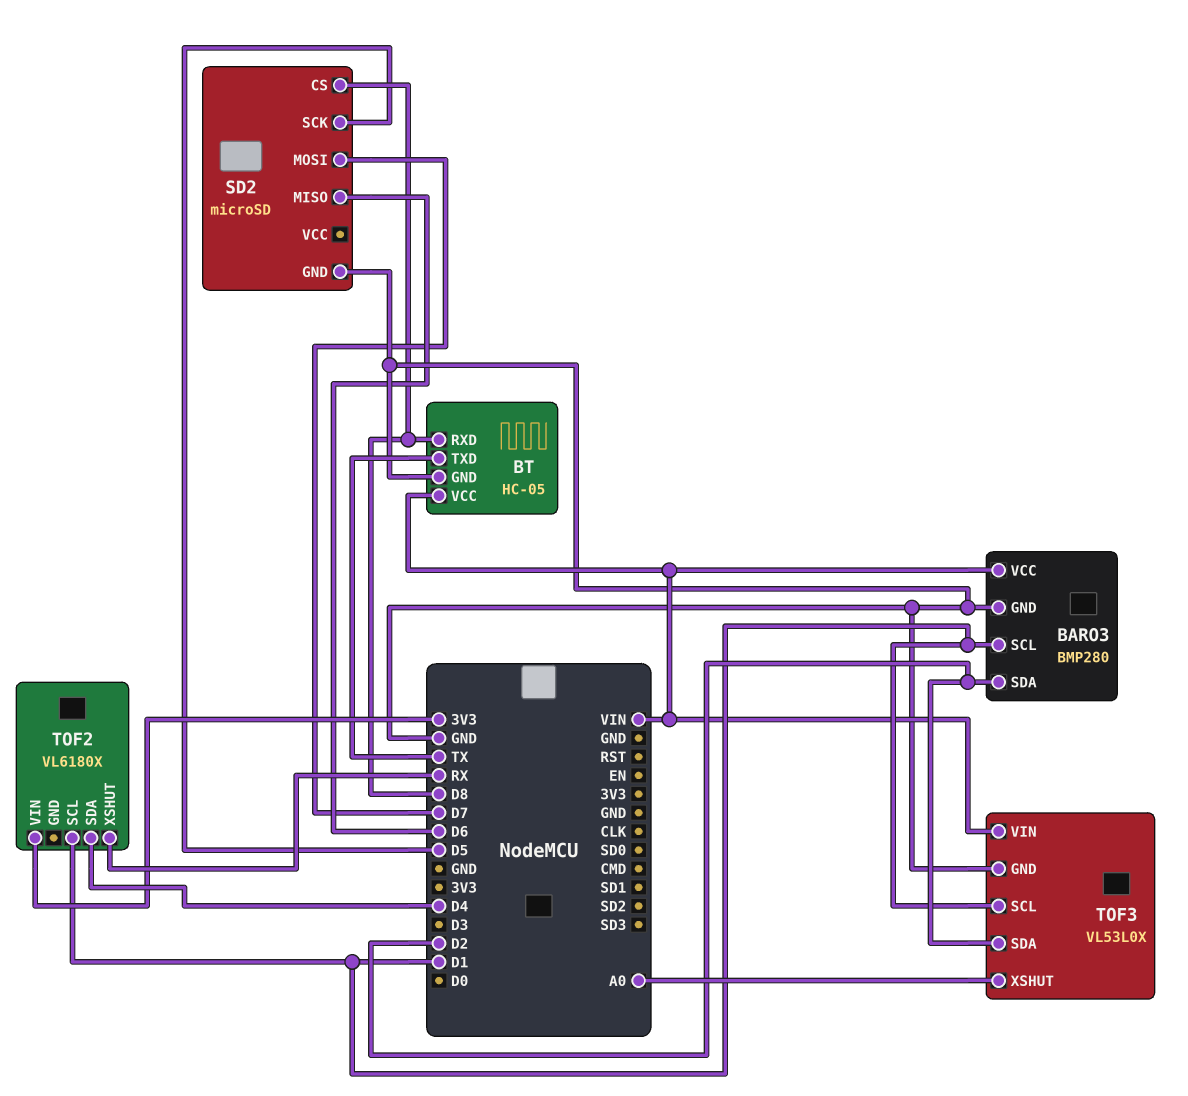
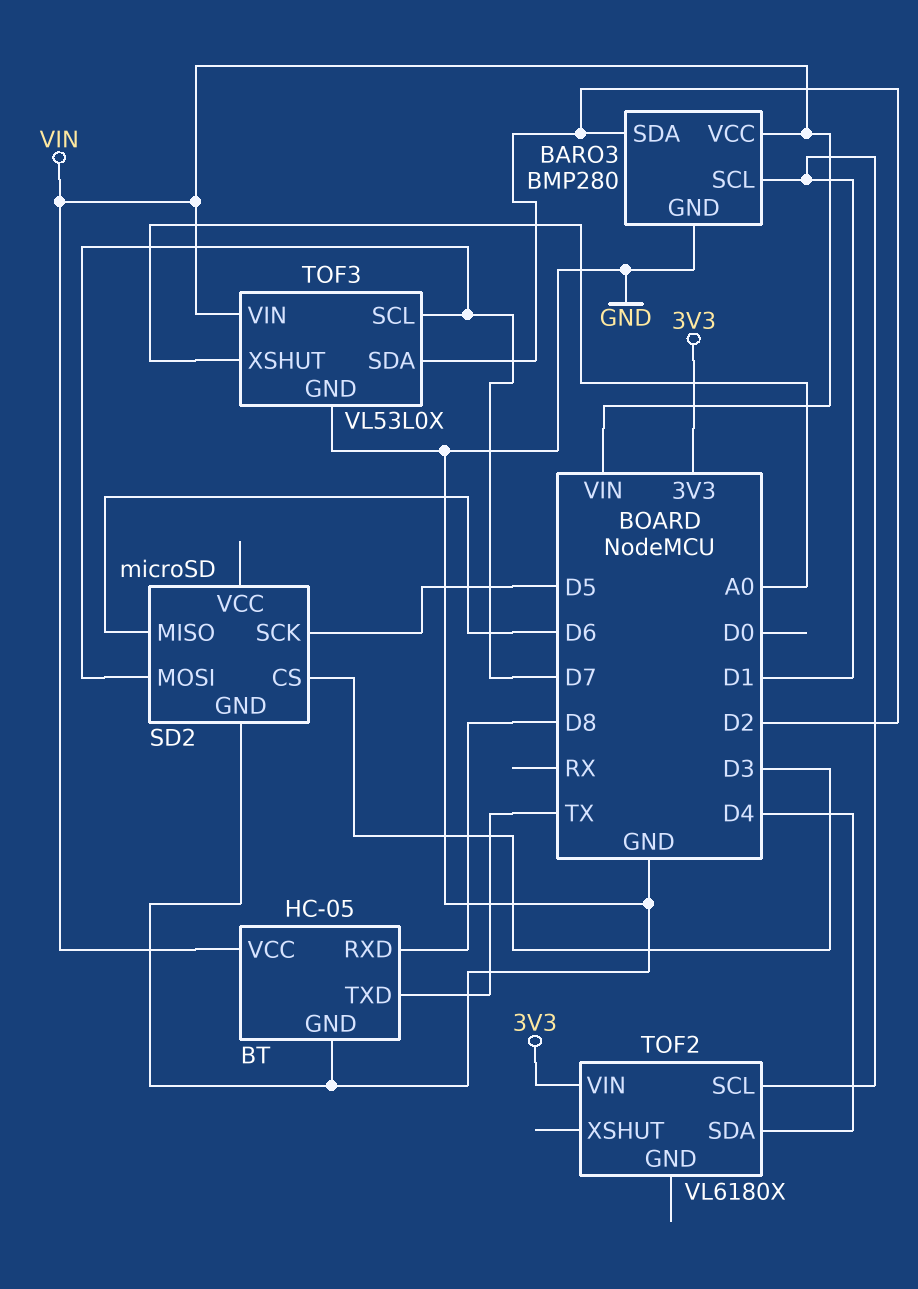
SD2 pin CS: D8 -> D3
TOF2 pin XSHUT: RX -> none
TOF3 pin SCL: D1 -> D7

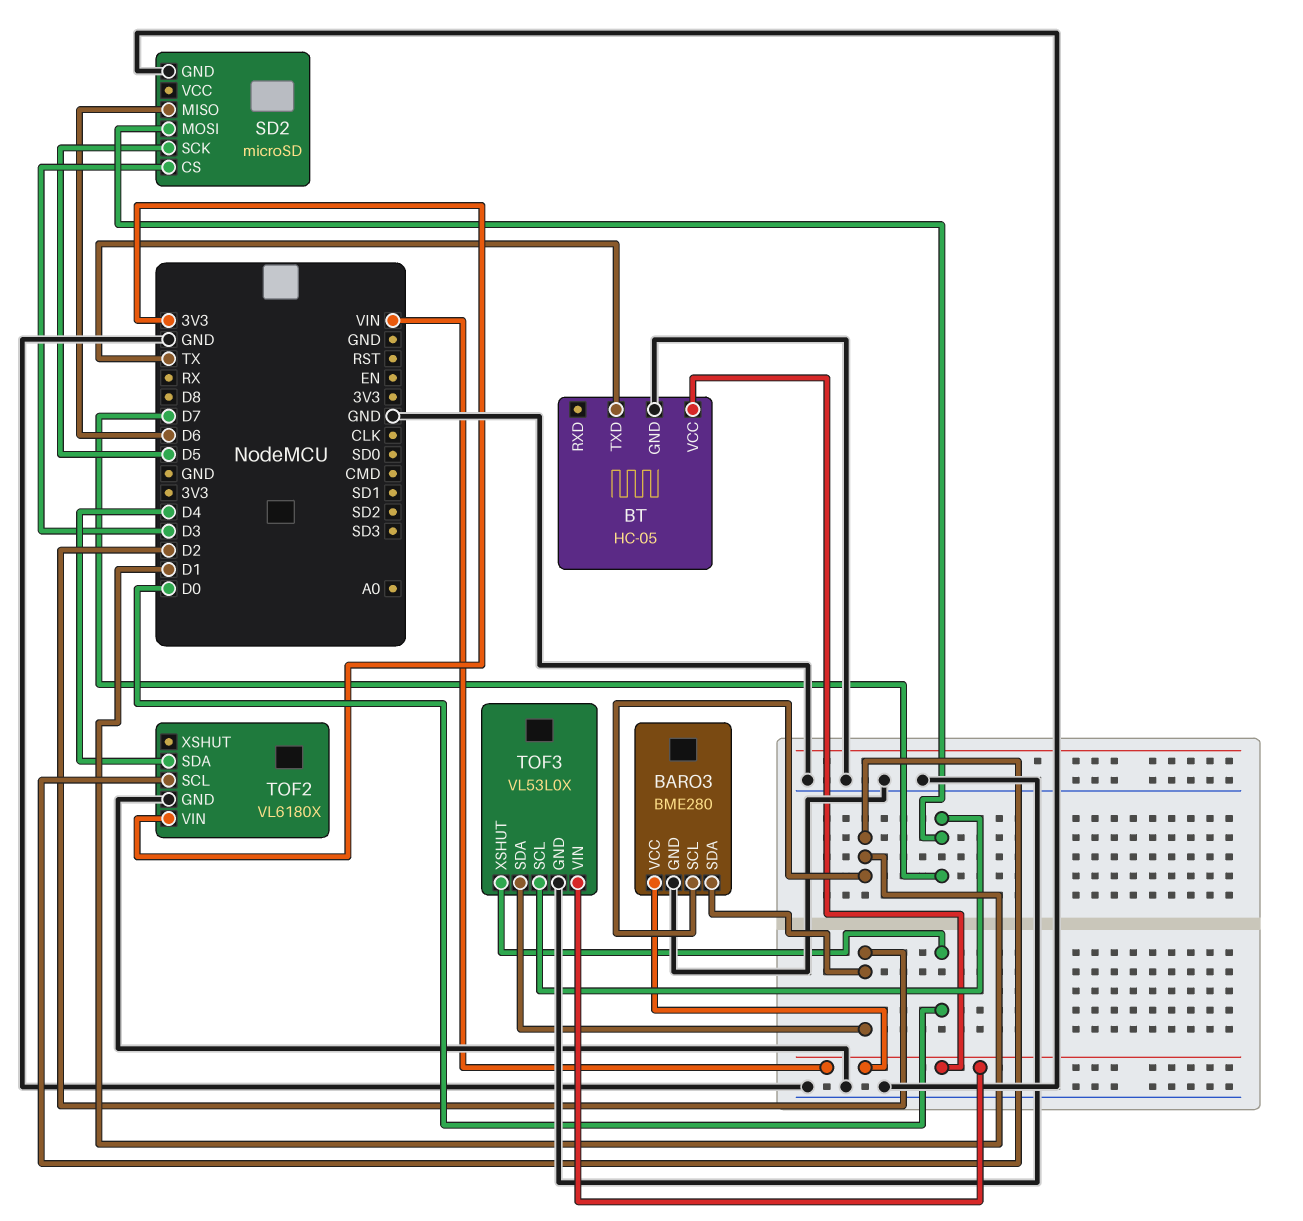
BARO3: BMP280 -> BME280
BT pin RXD: D8 -> none
TOF2 pin GND: none -> GND
TOF3 pin XSHUT: A0 -> D0

